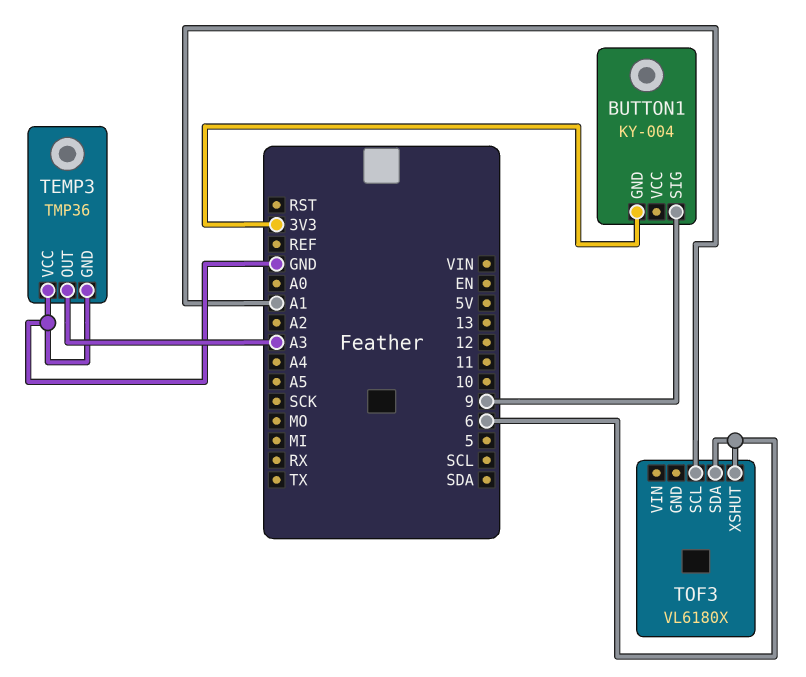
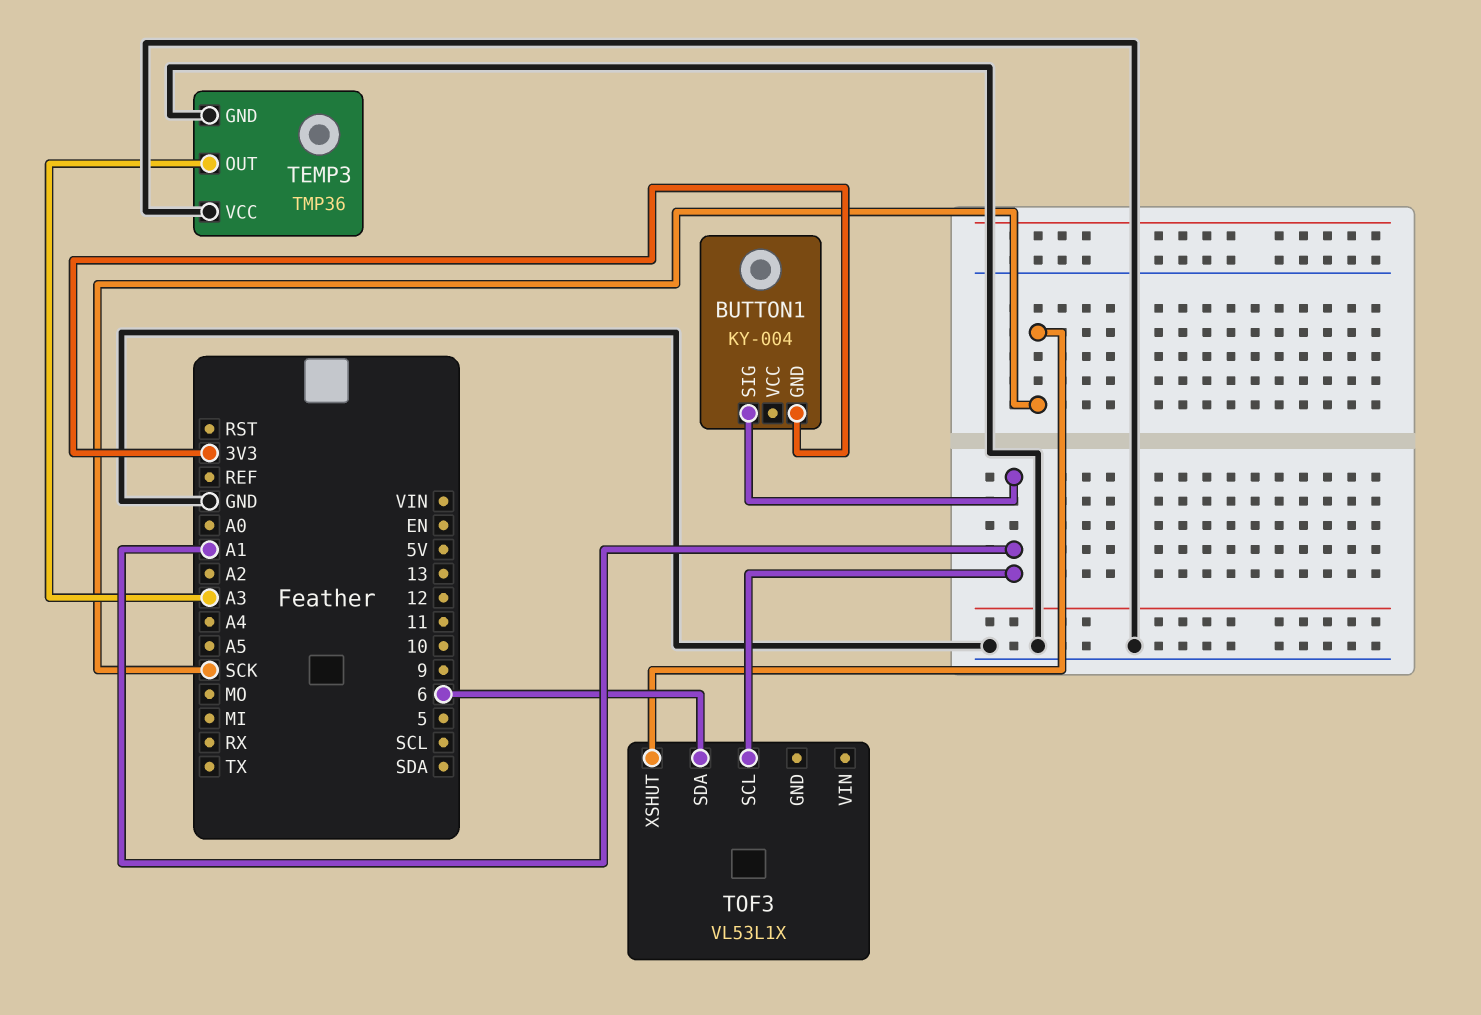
BUTTON1 pin SIG: 9 -> A1
TOF3: VL6180X -> VL53L1X
TOF3 pin XSHUT: 6 -> SCK

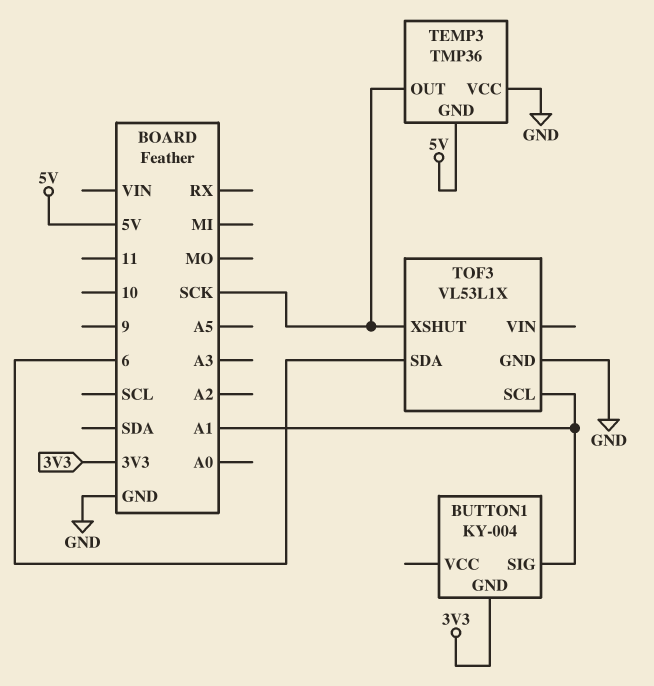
TEMP3 pin GND: GND -> 5V
TEMP3 pin OUT: A3 -> SCK
TOF3 pin GND: none -> GND

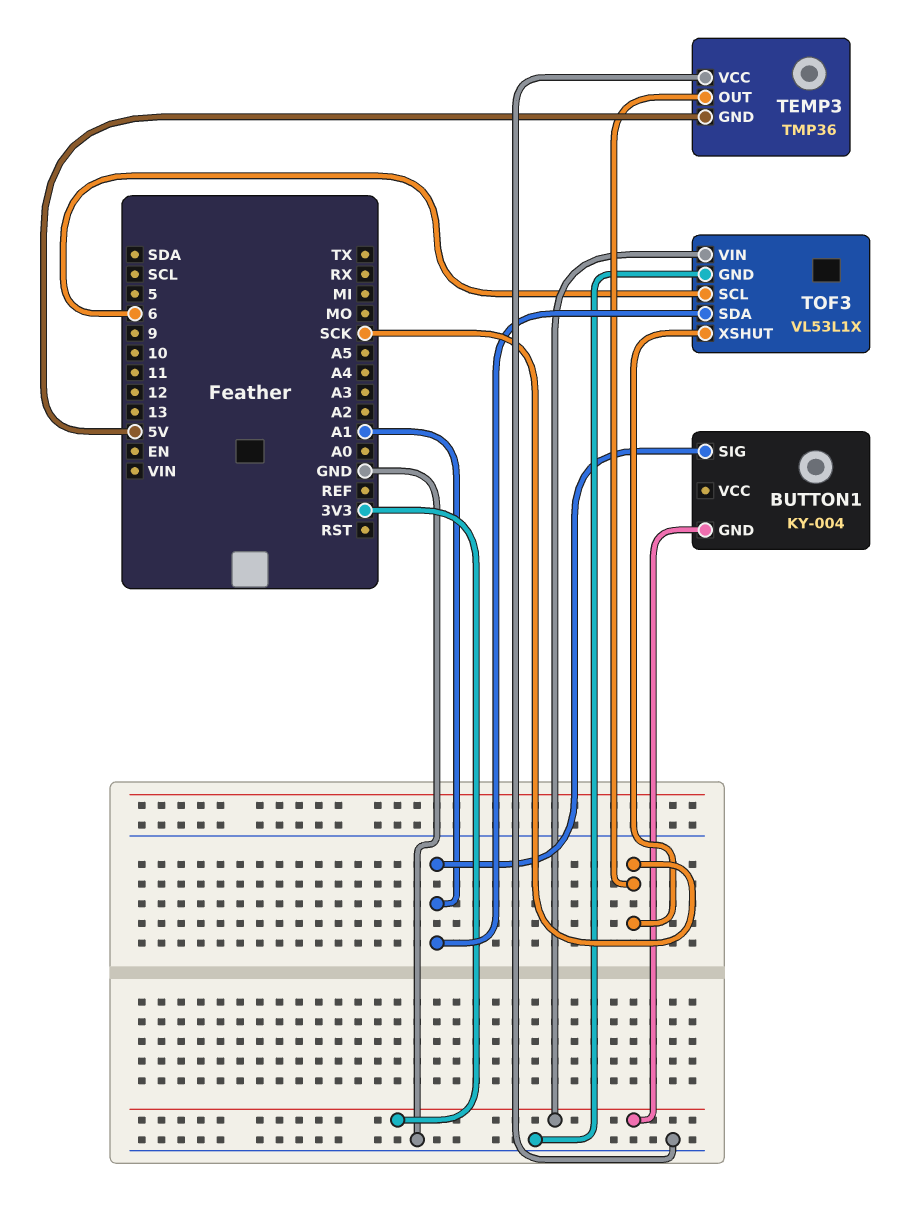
TOF3 pin SCL: A1 -> 6
TOF3 pin SDA: 6 -> A1
TOF3 pin VIN: none -> 3V3

